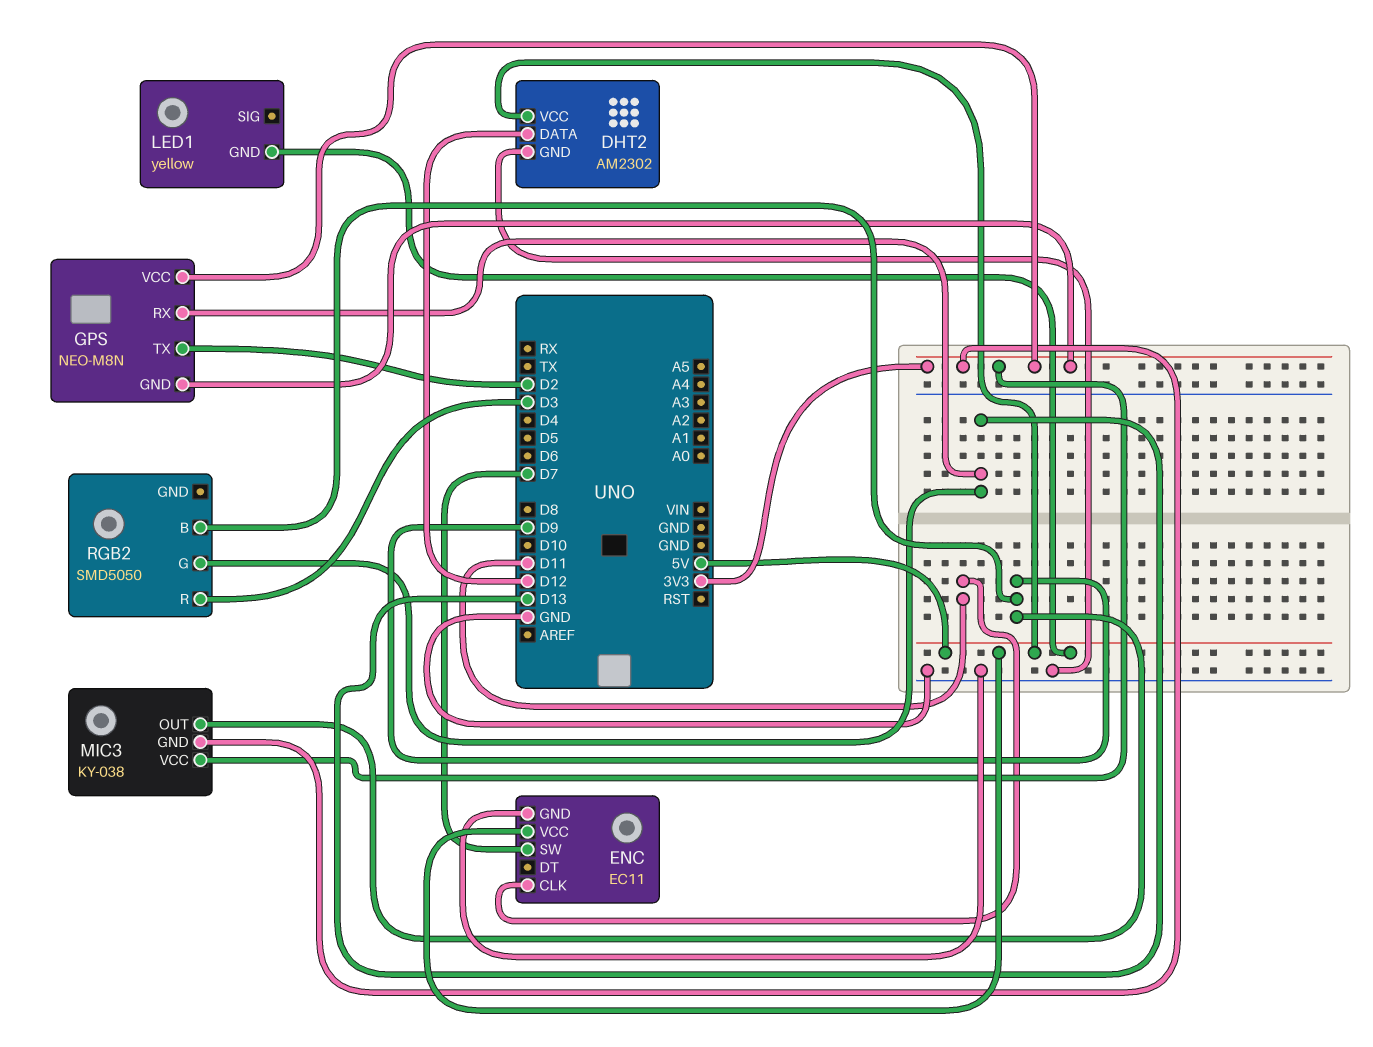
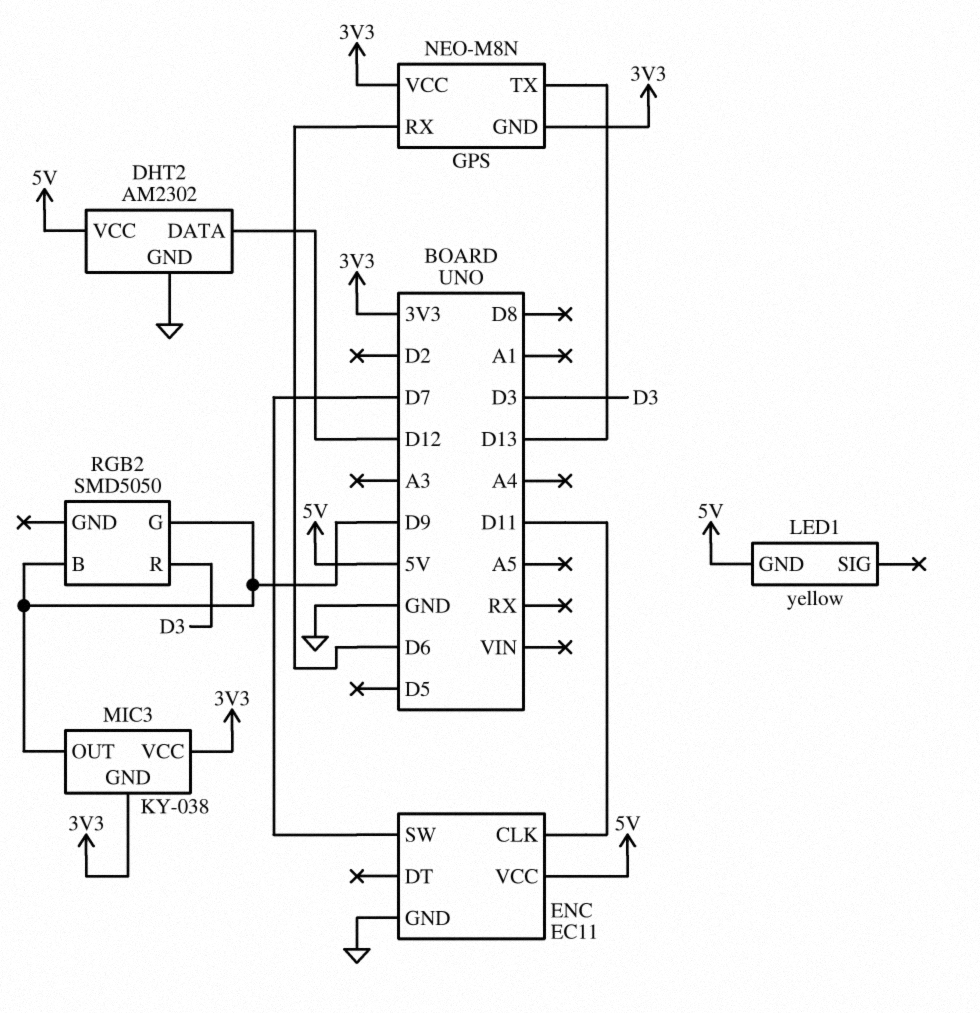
GPS pin RX: D13 -> D6
GPS pin TX: D2 -> D13
RGB2 pin G: D13 -> D9

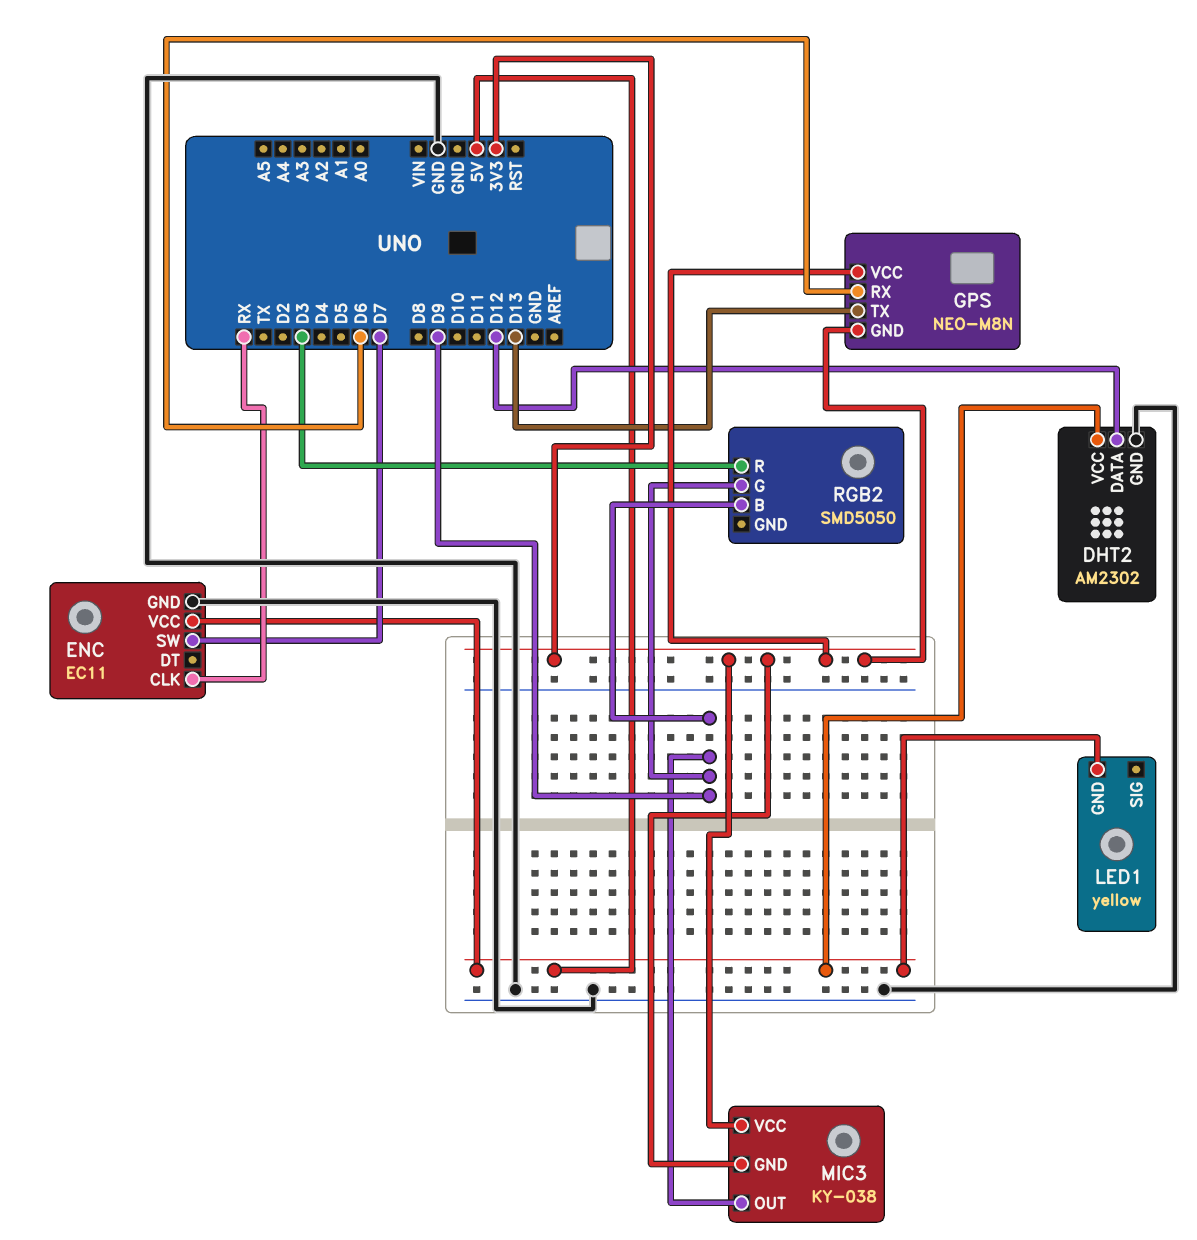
ENC pin CLK: D11 -> RX

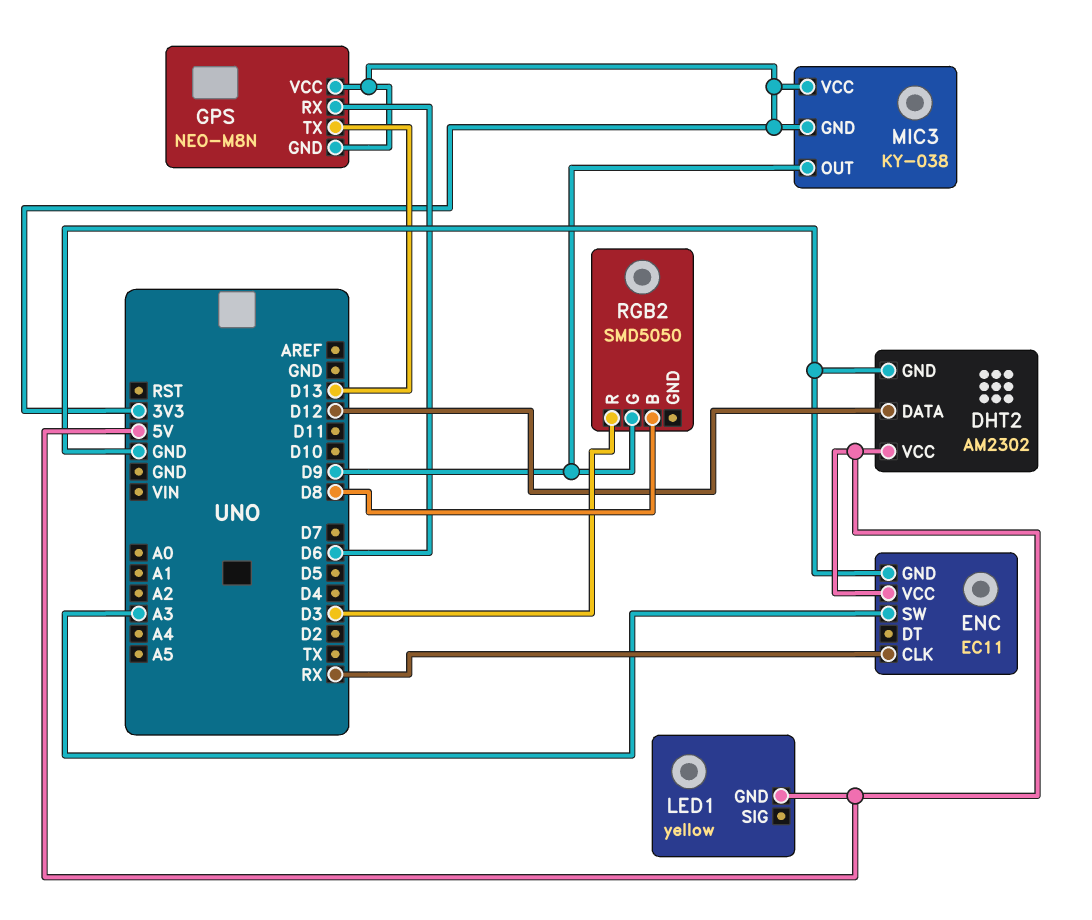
ENC pin SW: D7 -> A3
RGB2 pin B: D9 -> D8

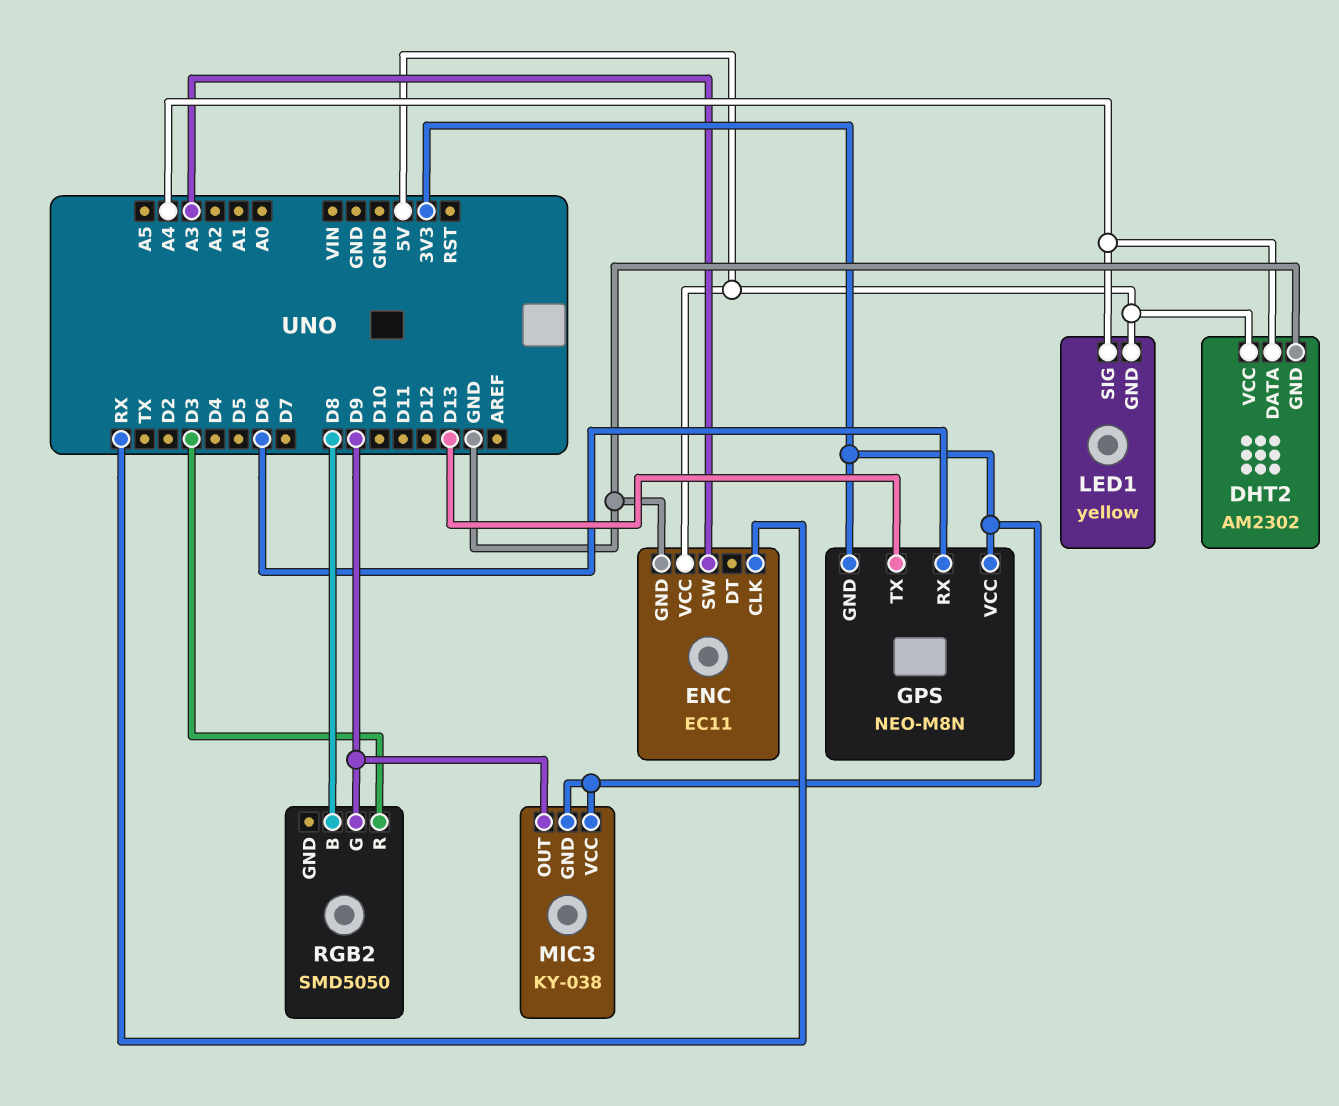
DHT2 pin DATA: D12 -> A4
LED1 pin SIG: none -> A4

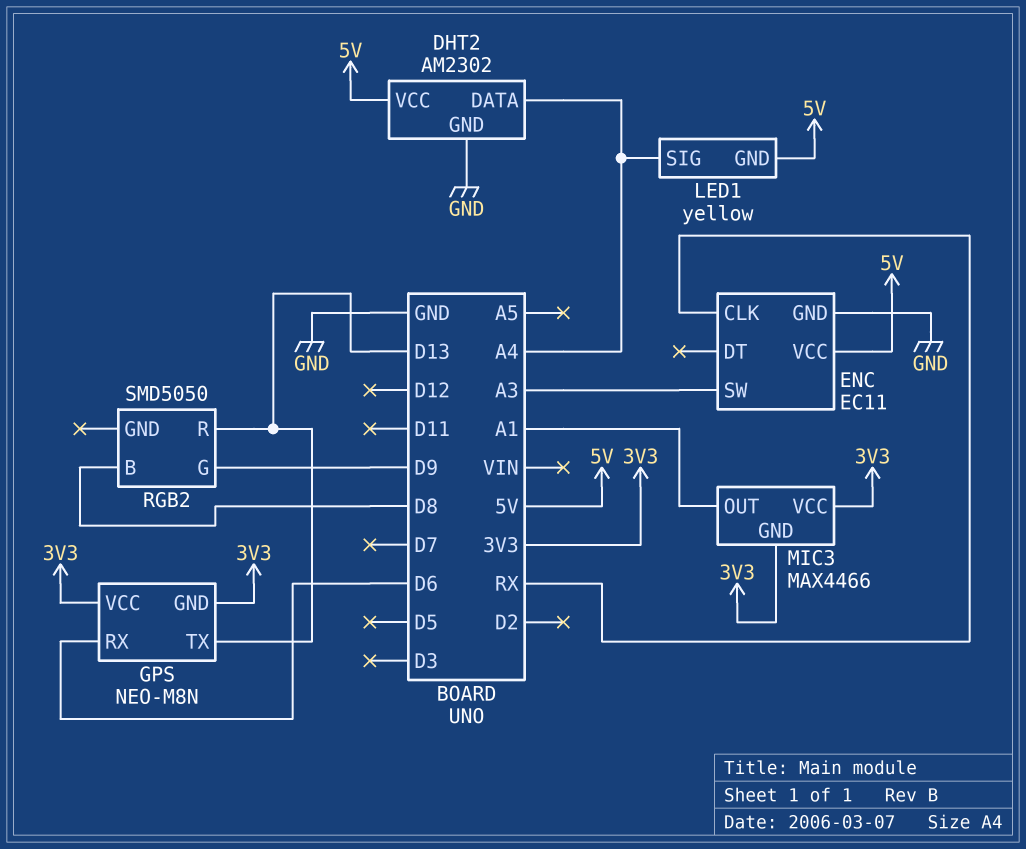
MIC3: KY-038 -> MAX4466
MIC3 pin OUT: D9 -> A1
RGB2 pin R: D3 -> D13

